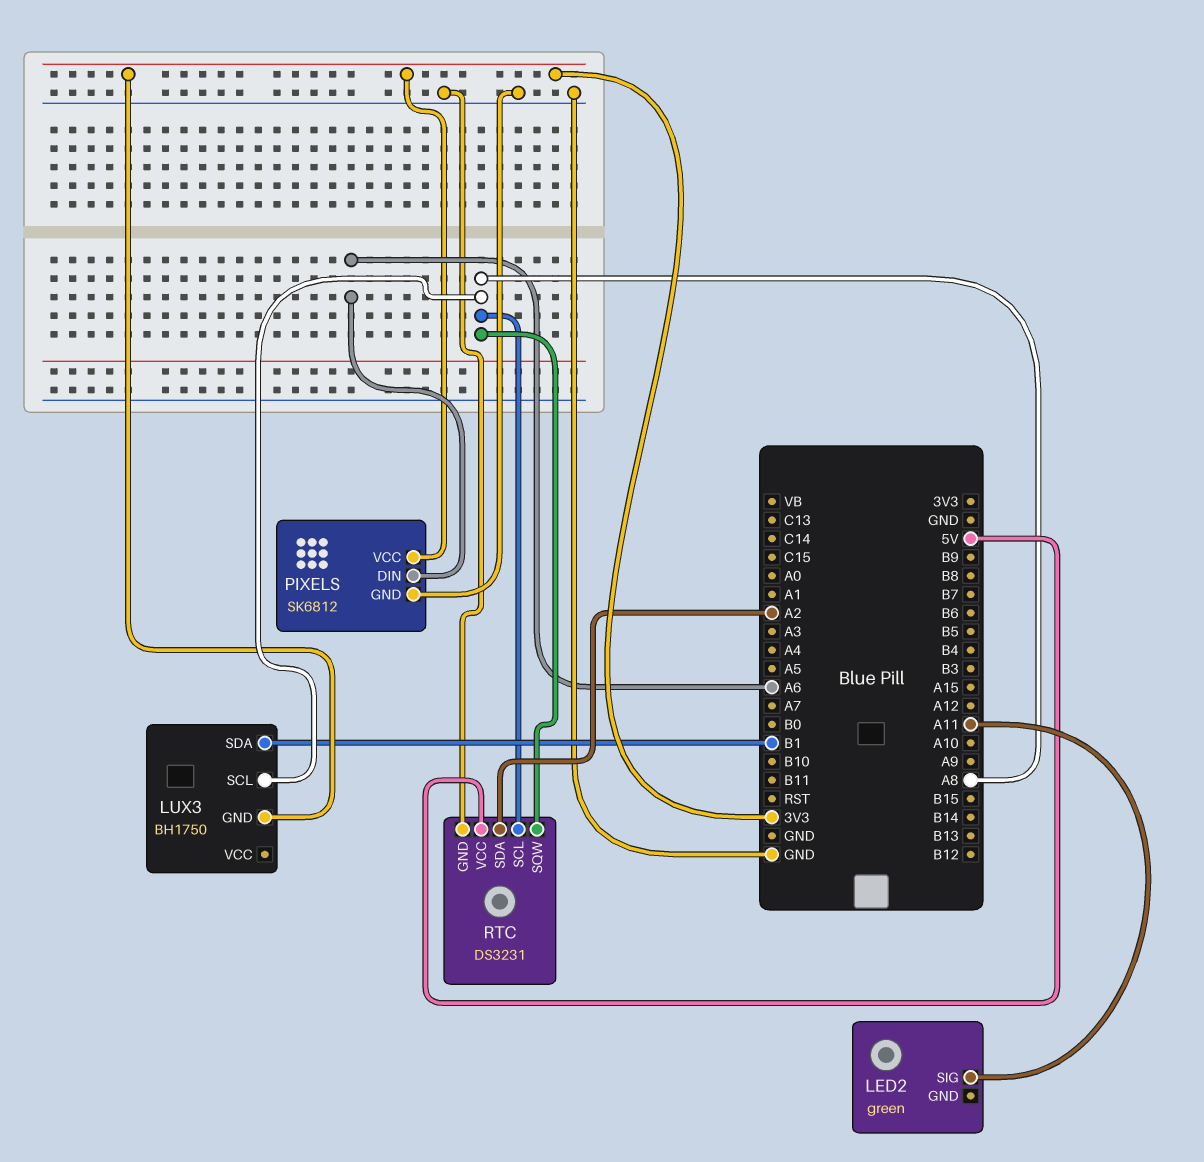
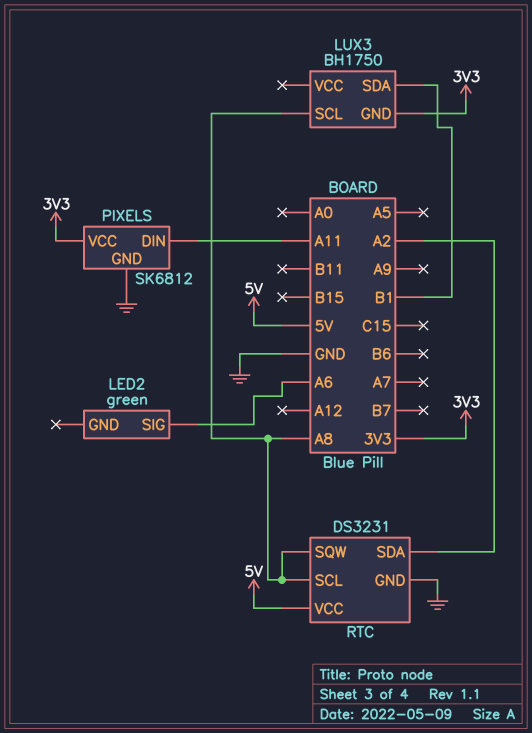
LED2 pin SIG: A11 -> A6
PIXELS pin DIN: A6 -> A11

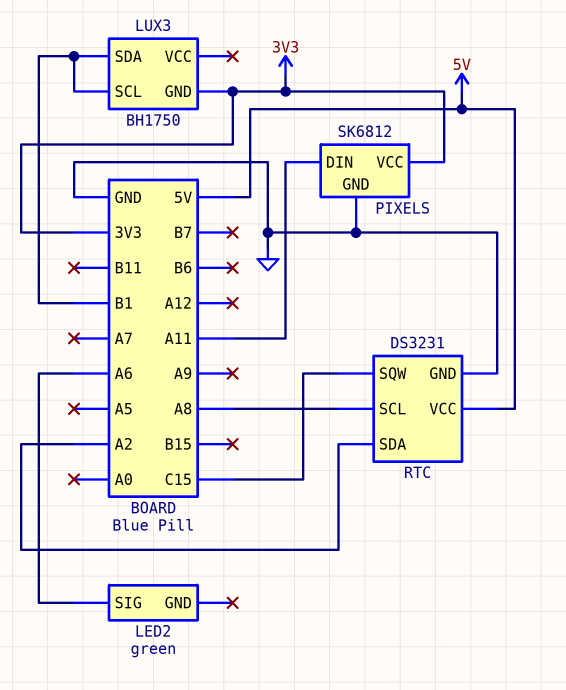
LUX3 pin SCL: A8 -> B1
RTC pin SQW: A8 -> C15

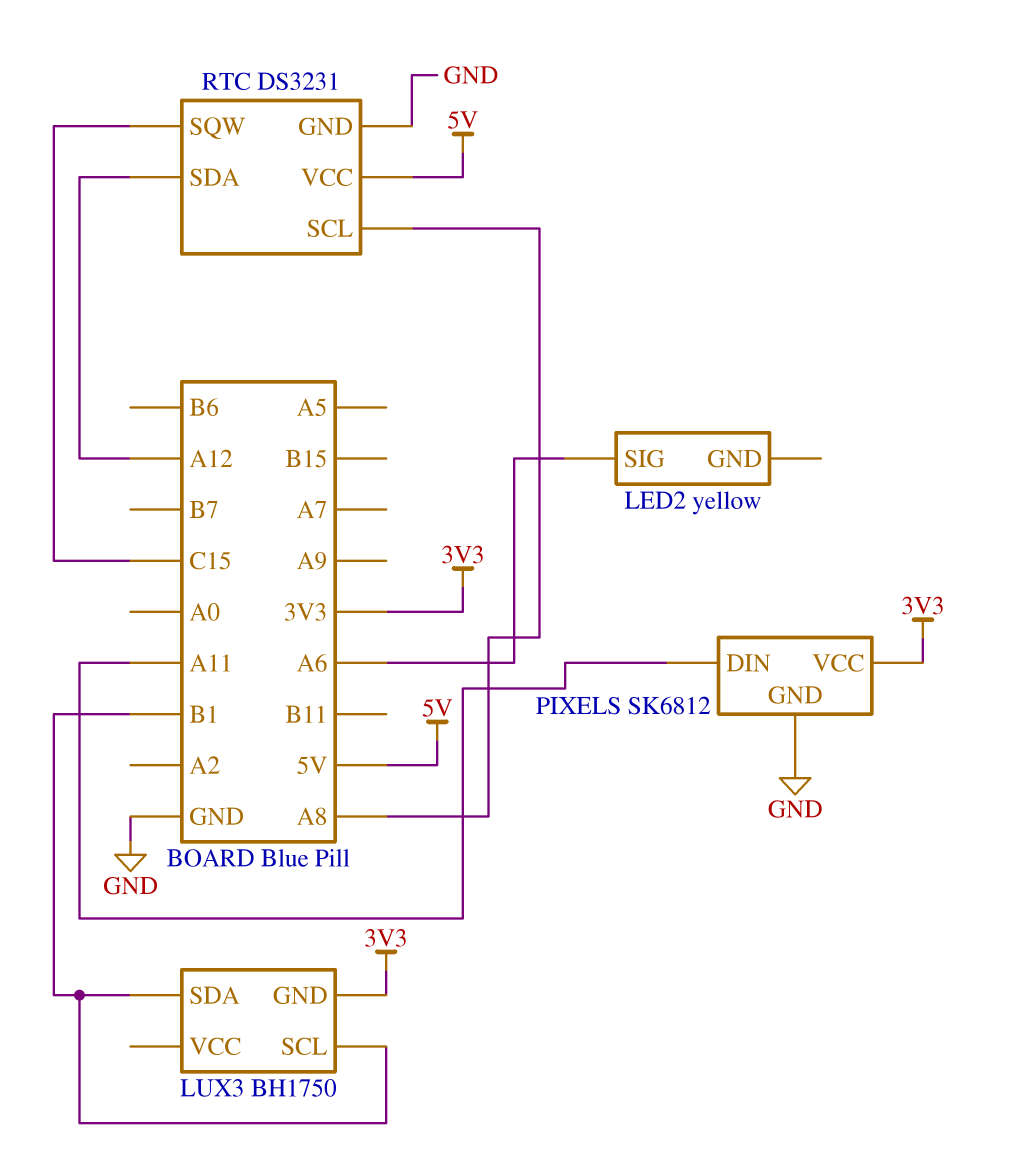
LED2: green -> yellow
RTC pin SDA: A2 -> A12

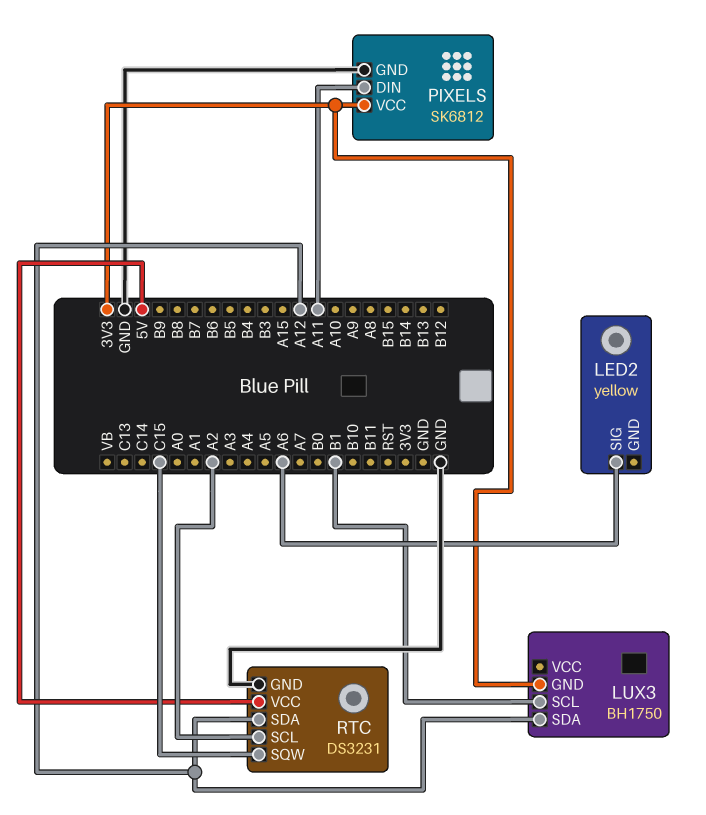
LUX3 pin SDA: B1 -> A12
RTC pin SCL: A8 -> A2

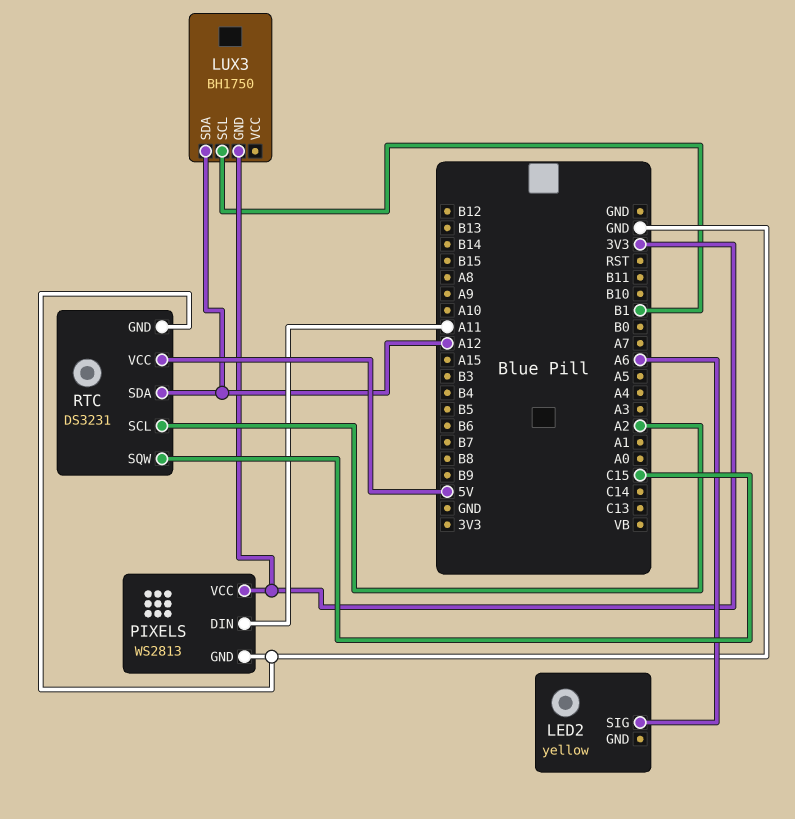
PIXELS: SK6812 -> WS2813

